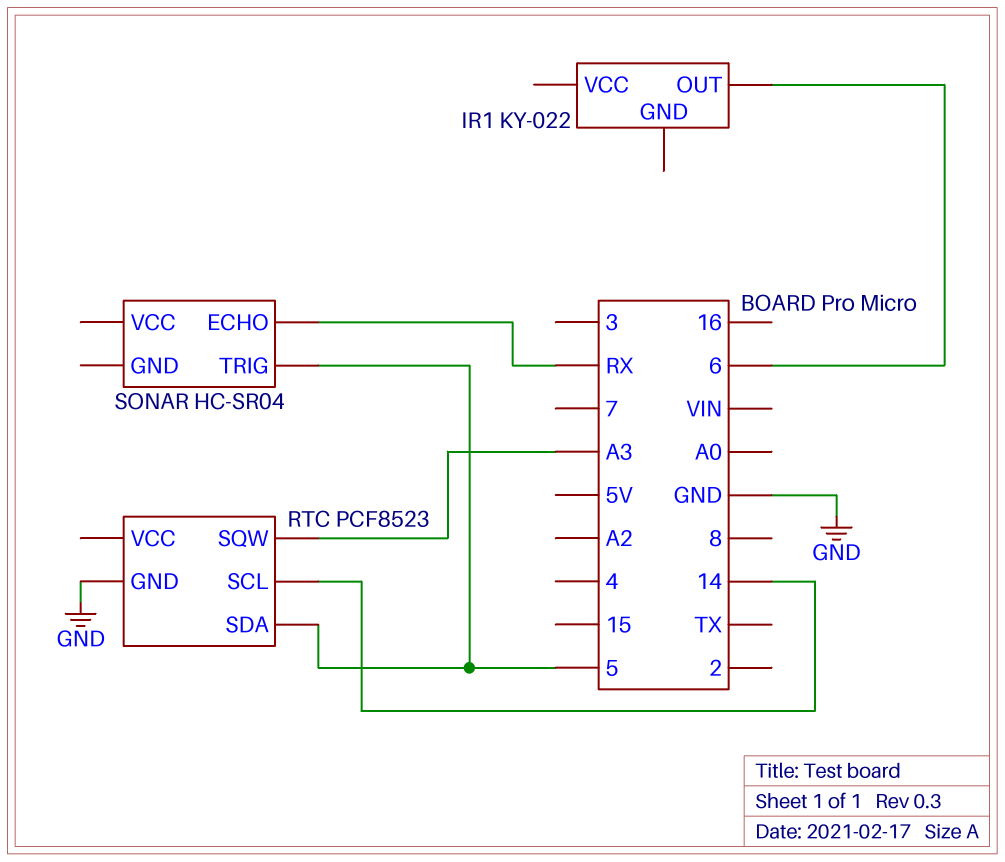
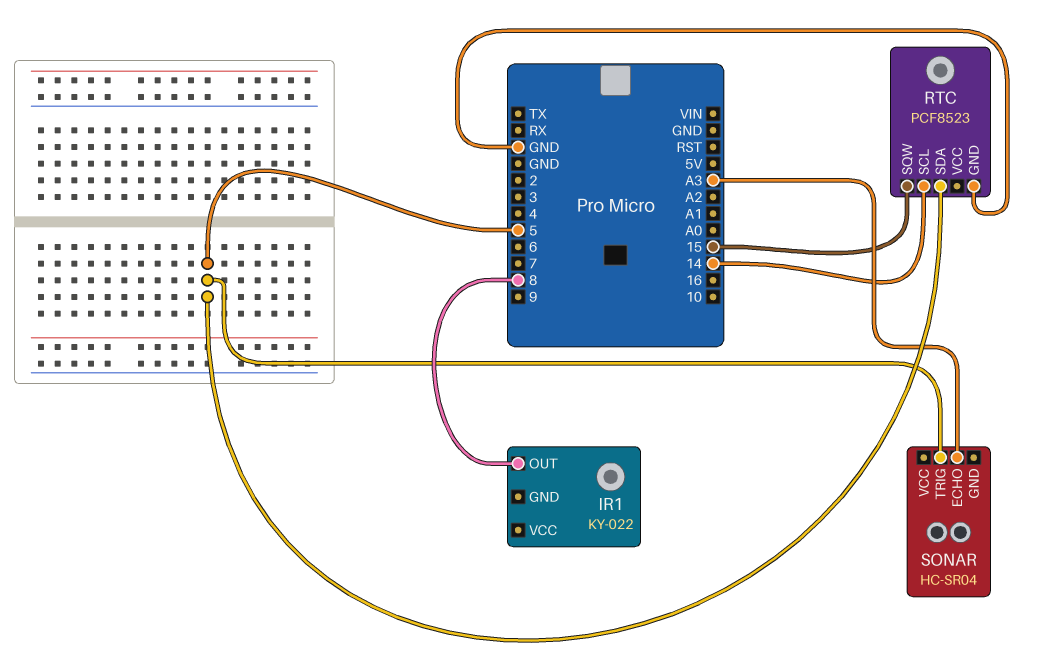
IR1 pin OUT: 6 -> 8
RTC pin SQW: A3 -> 15
SONAR pin ECHO: RX -> A3

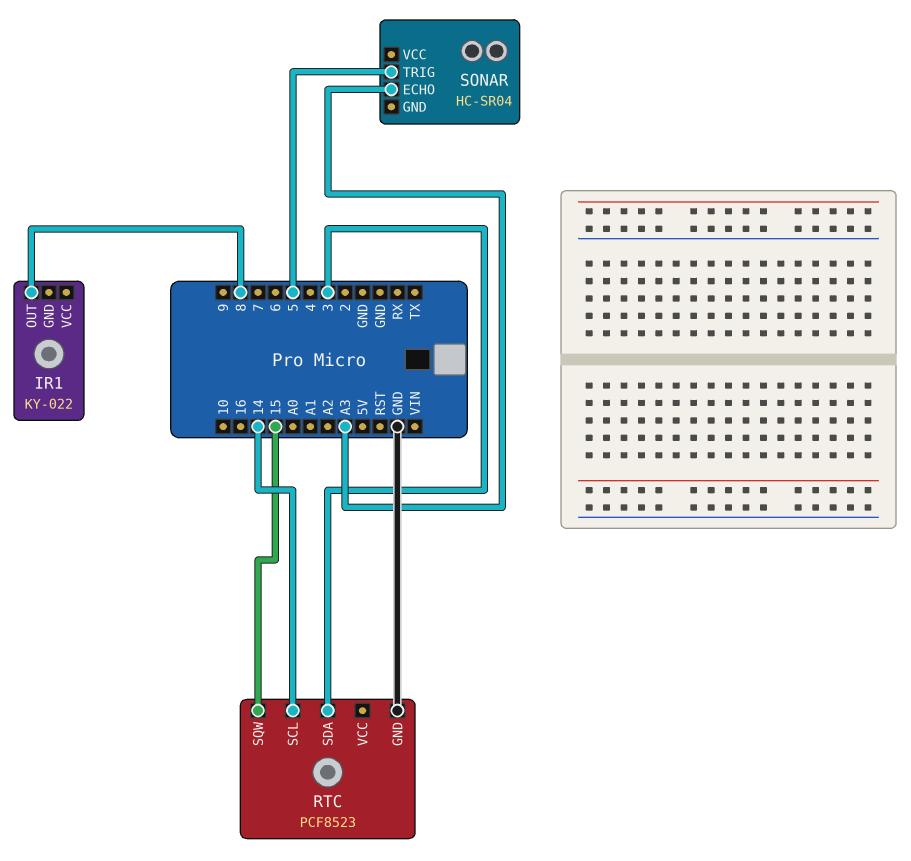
RTC pin SDA: 5 -> 3

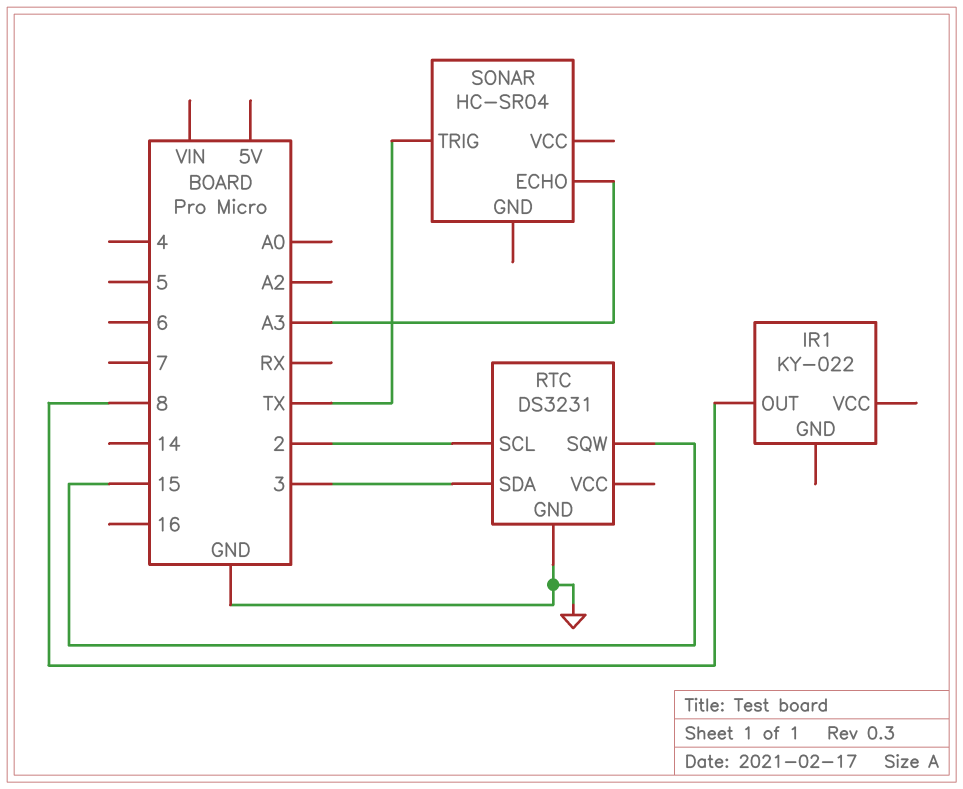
RTC: PCF8523 -> DS3231
RTC pin SCL: 14 -> 2
SONAR pin TRIG: 5 -> TX

